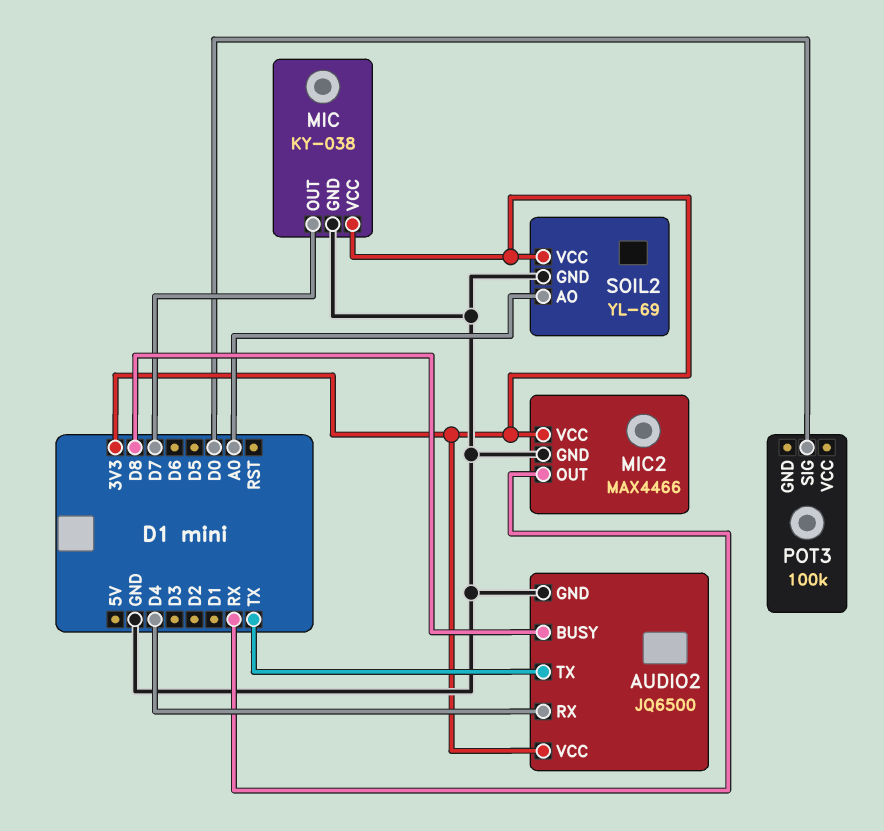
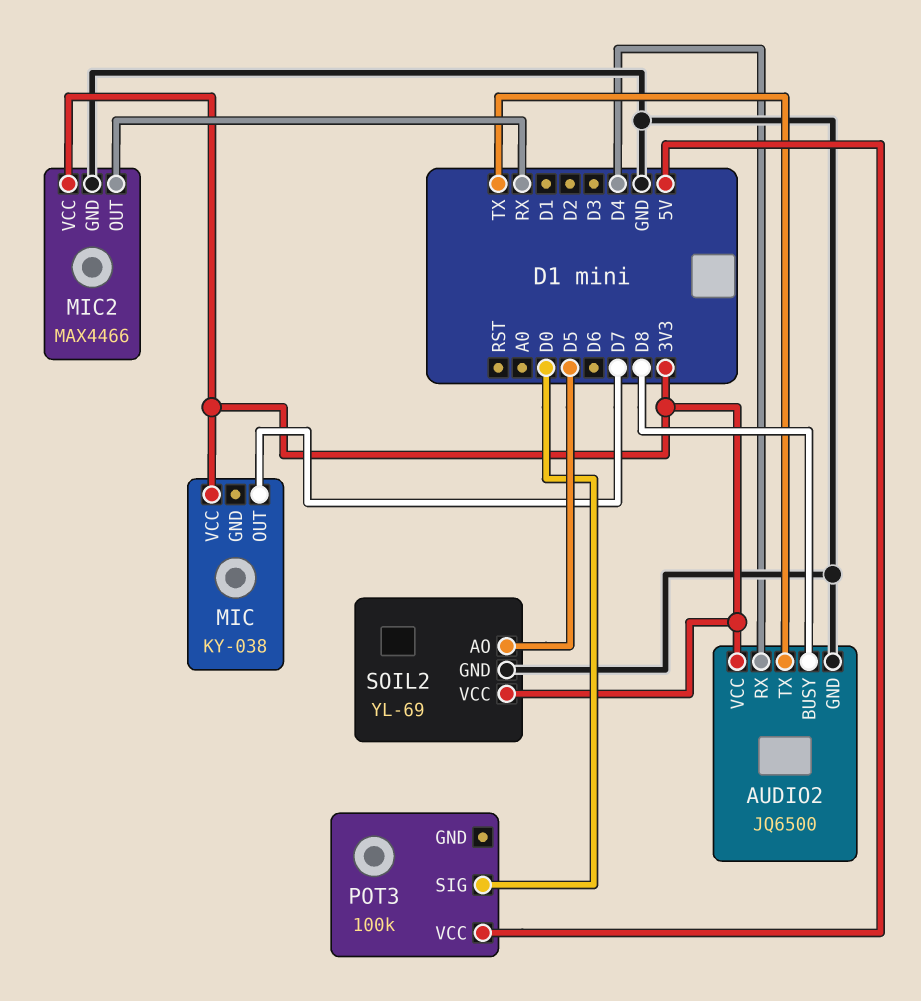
MIC pin GND: GND -> none
POT3 pin VCC: none -> 5V
SOIL2 pin AO: A0 -> D5

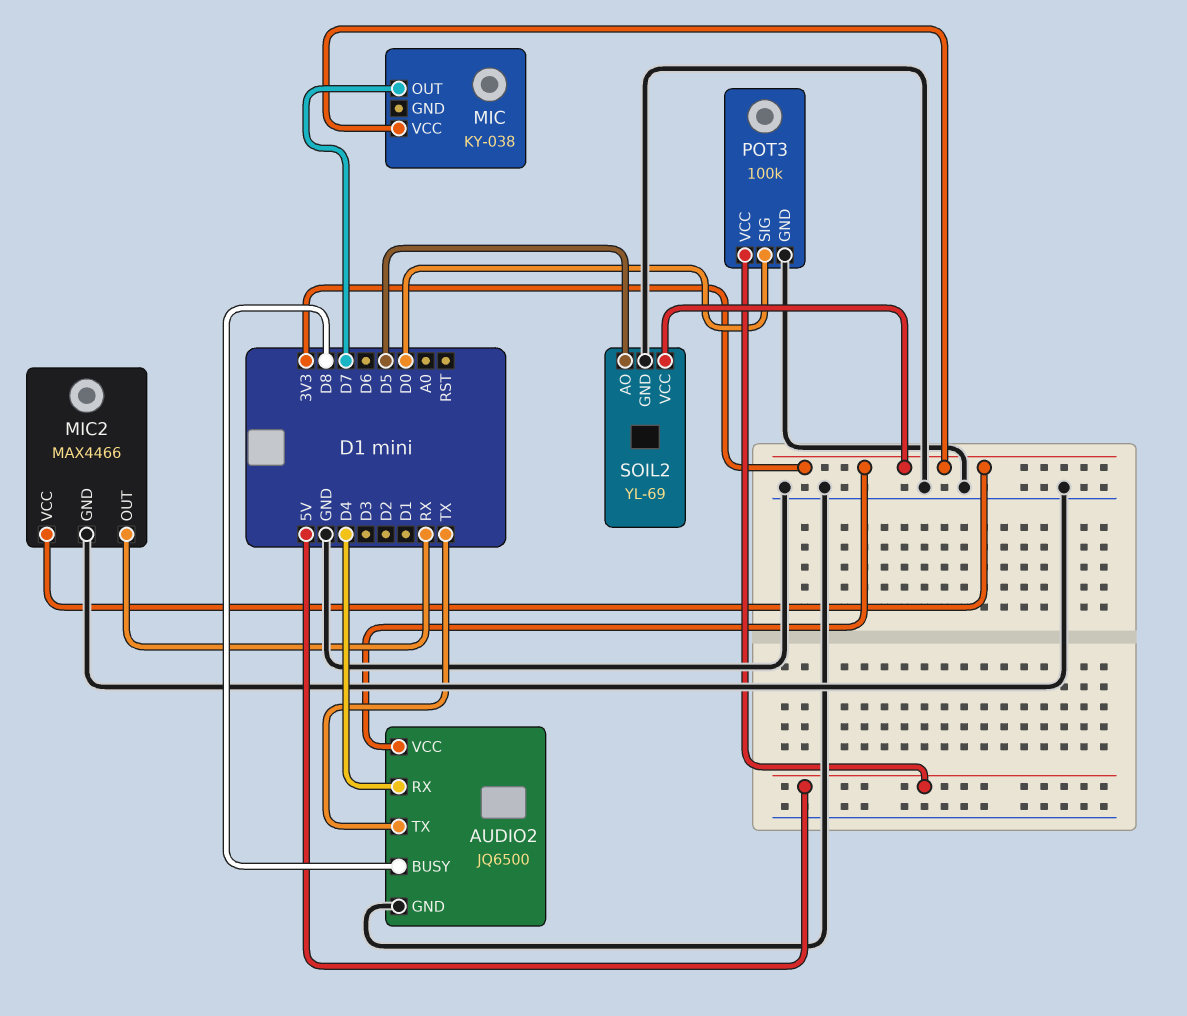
POT3 pin GND: none -> GND

